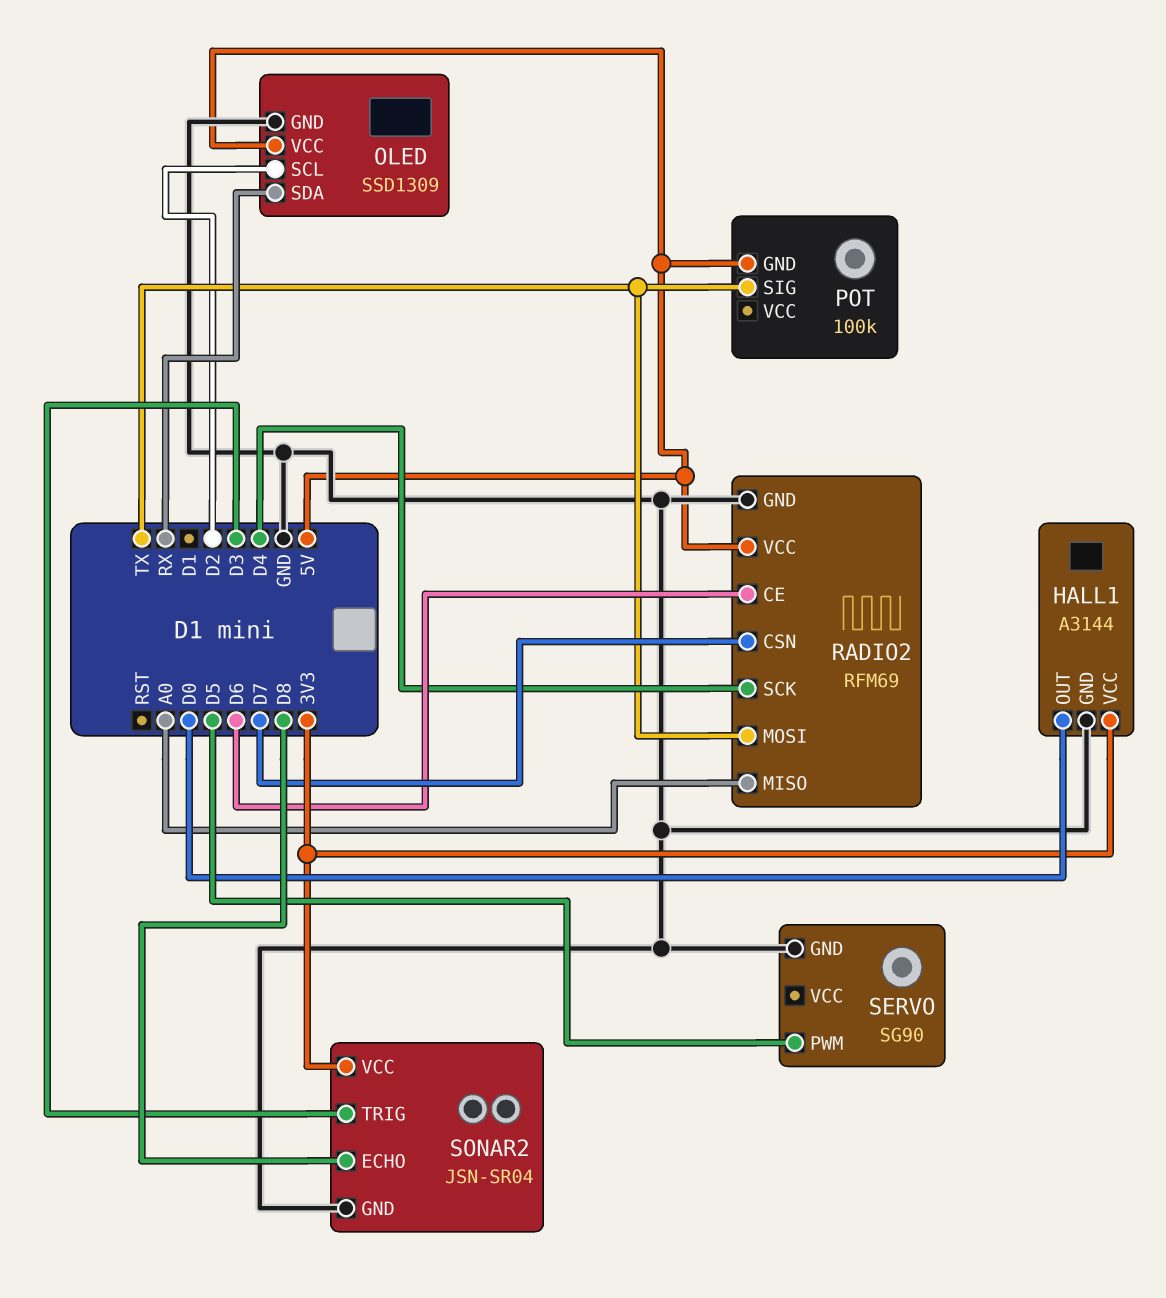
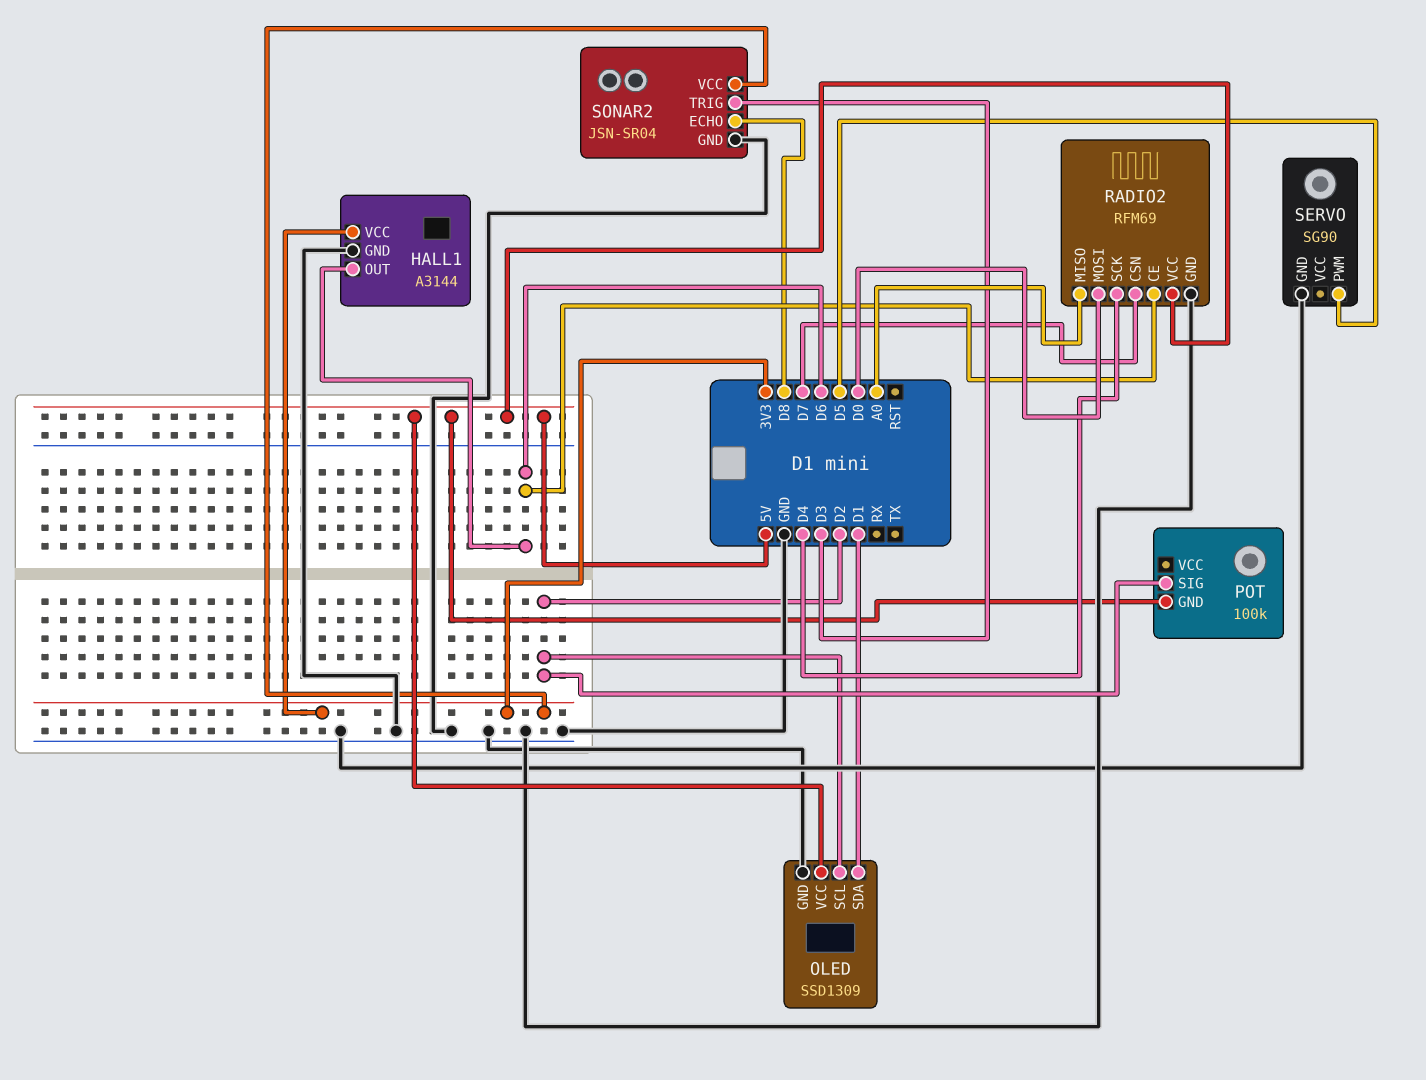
HALL1 pin OUT: D0 -> D6
OLED pin SDA: RX -> D1
POT pin SIG: TX -> D2
RADIO2 pin MOSI: TX -> D0

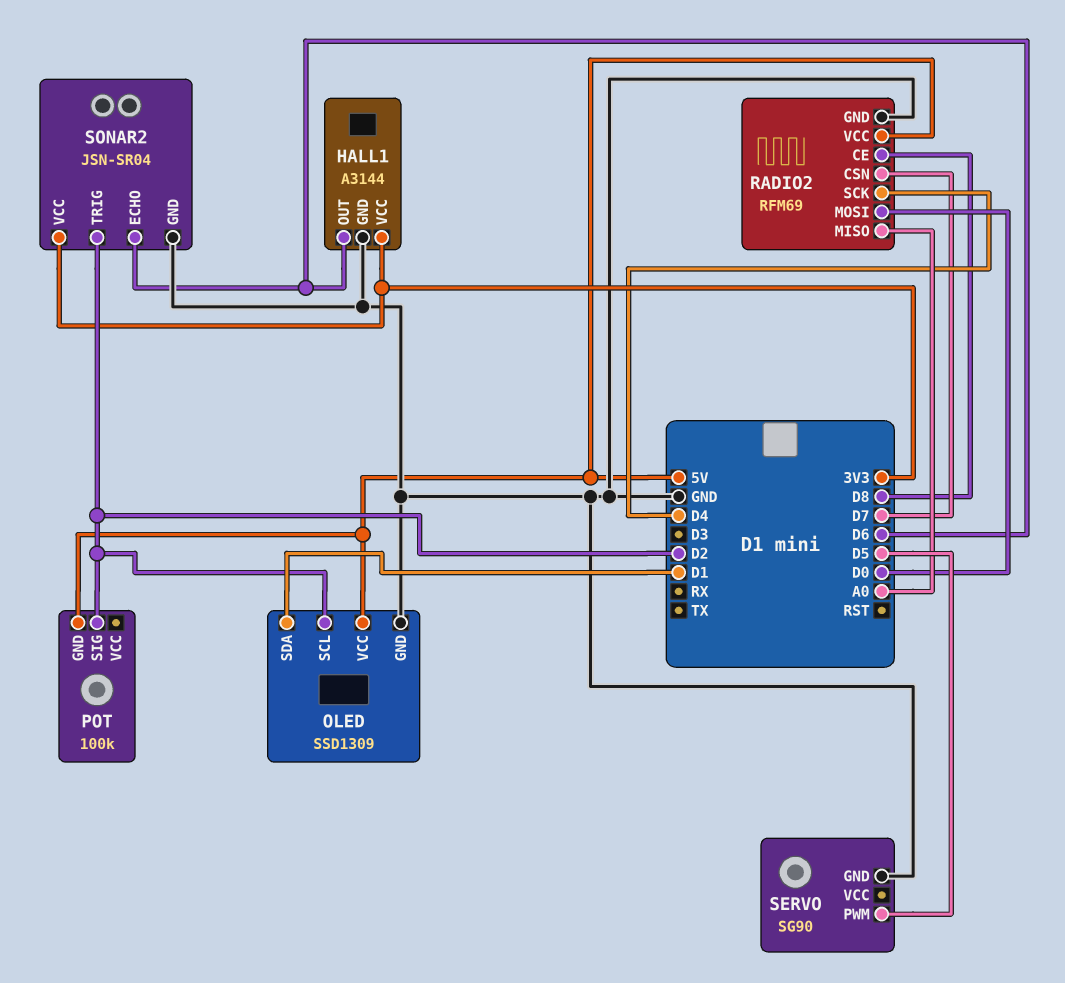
RADIO2 pin CE: D6 -> D8
SONAR2 pin ECHO: D8 -> D6
SONAR2 pin TRIG: D3 -> D2

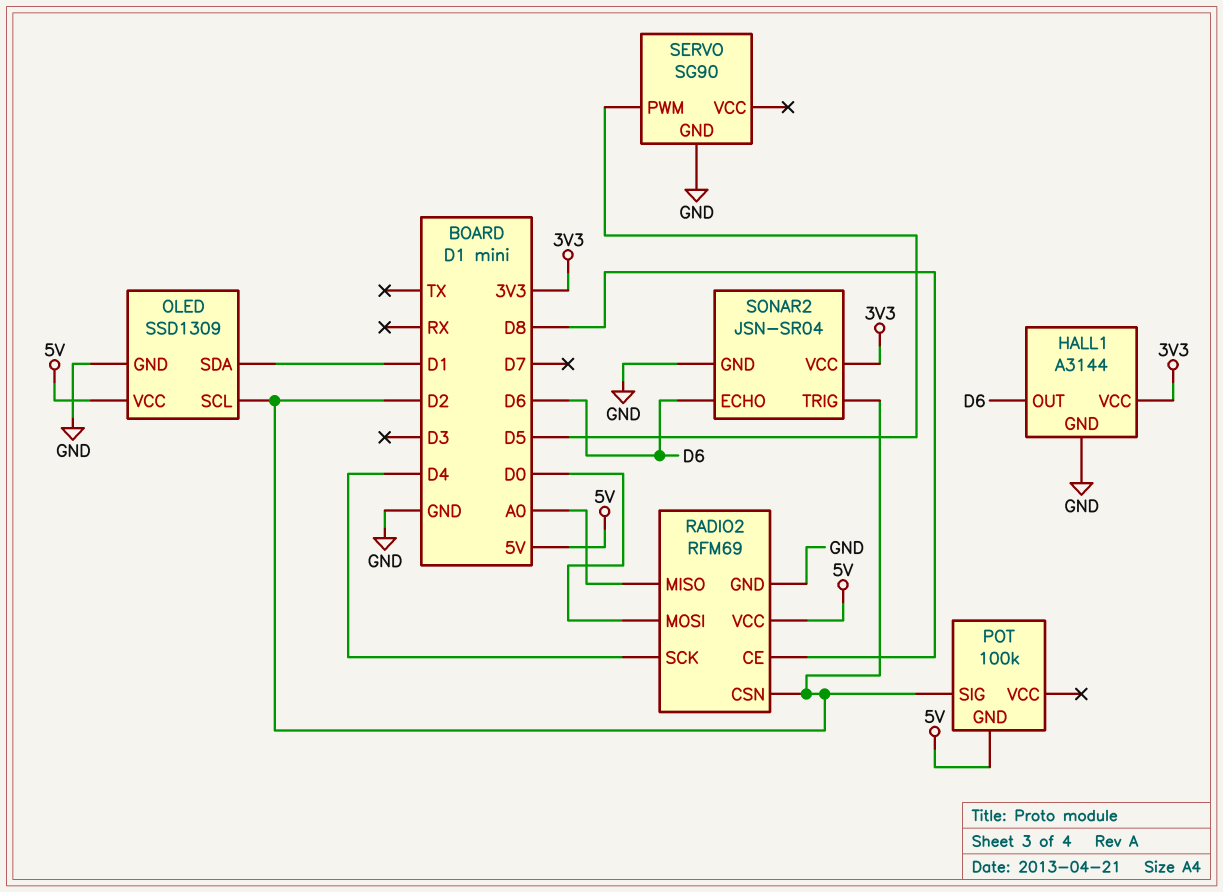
RADIO2 pin CSN: D7 -> D2

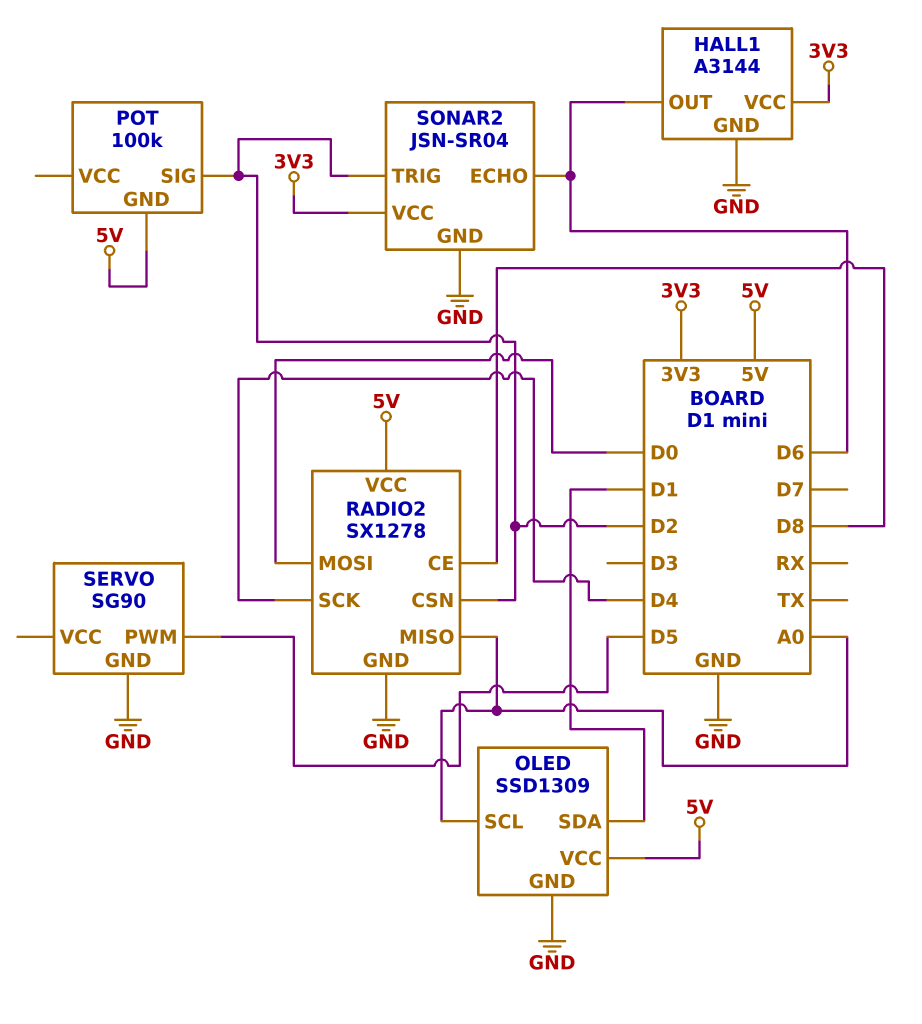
OLED pin SCL: D2 -> A0
RADIO2: RFM69 -> SX1278

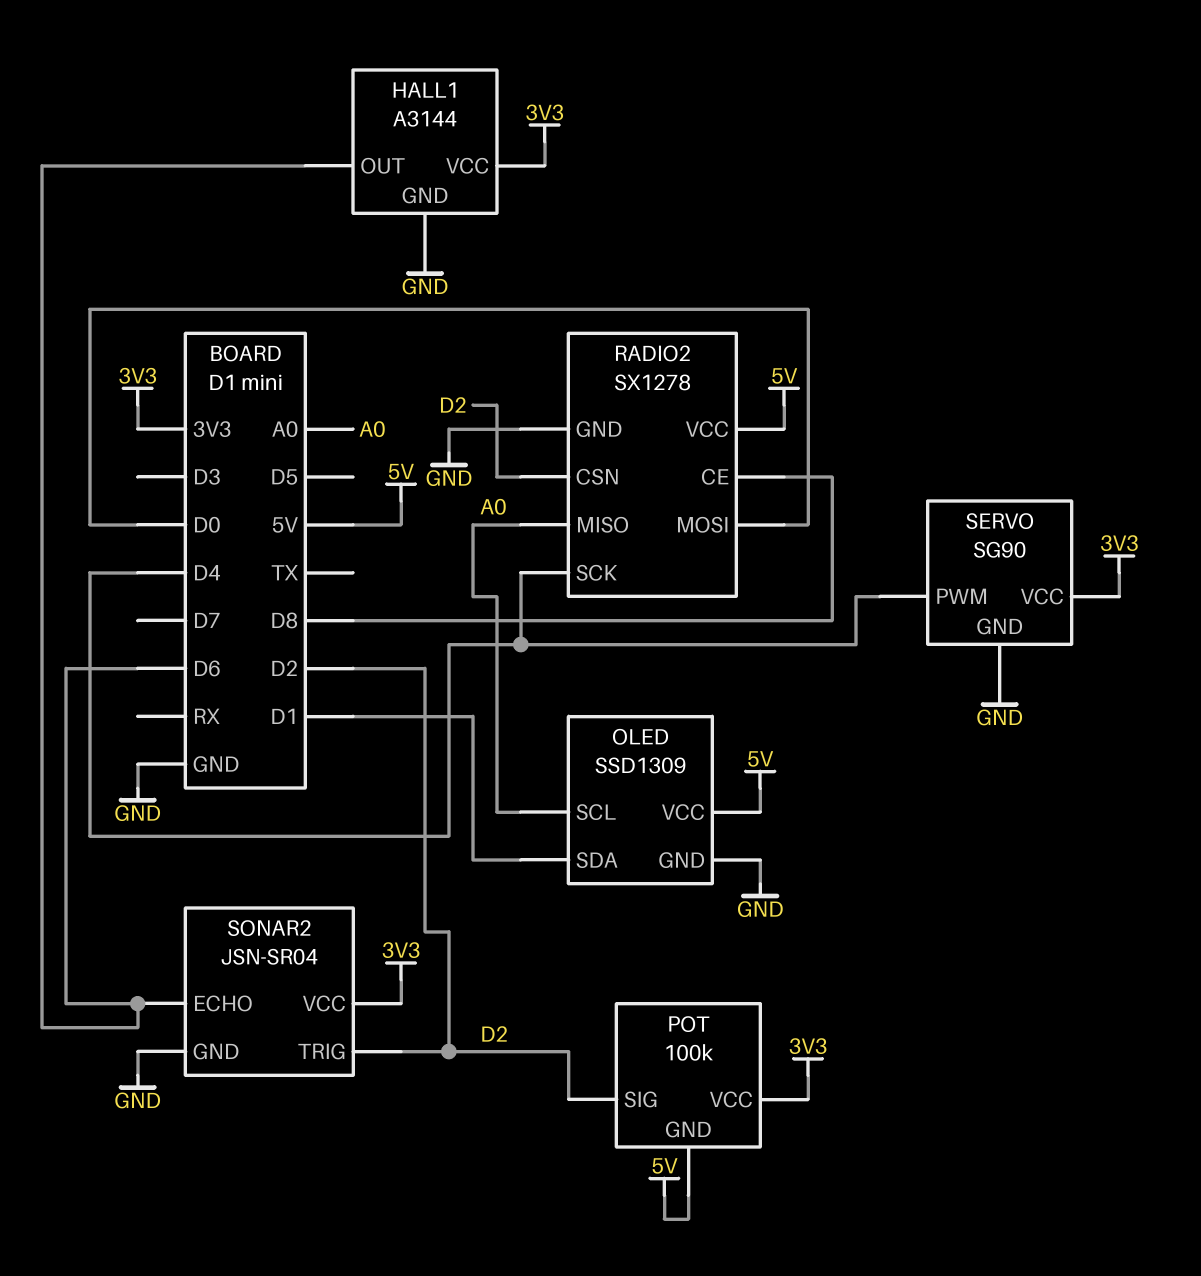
POT pin VCC: none -> 3V3
SERVO pin PWM: D5 -> D4
SERVO pin VCC: none -> 3V3

